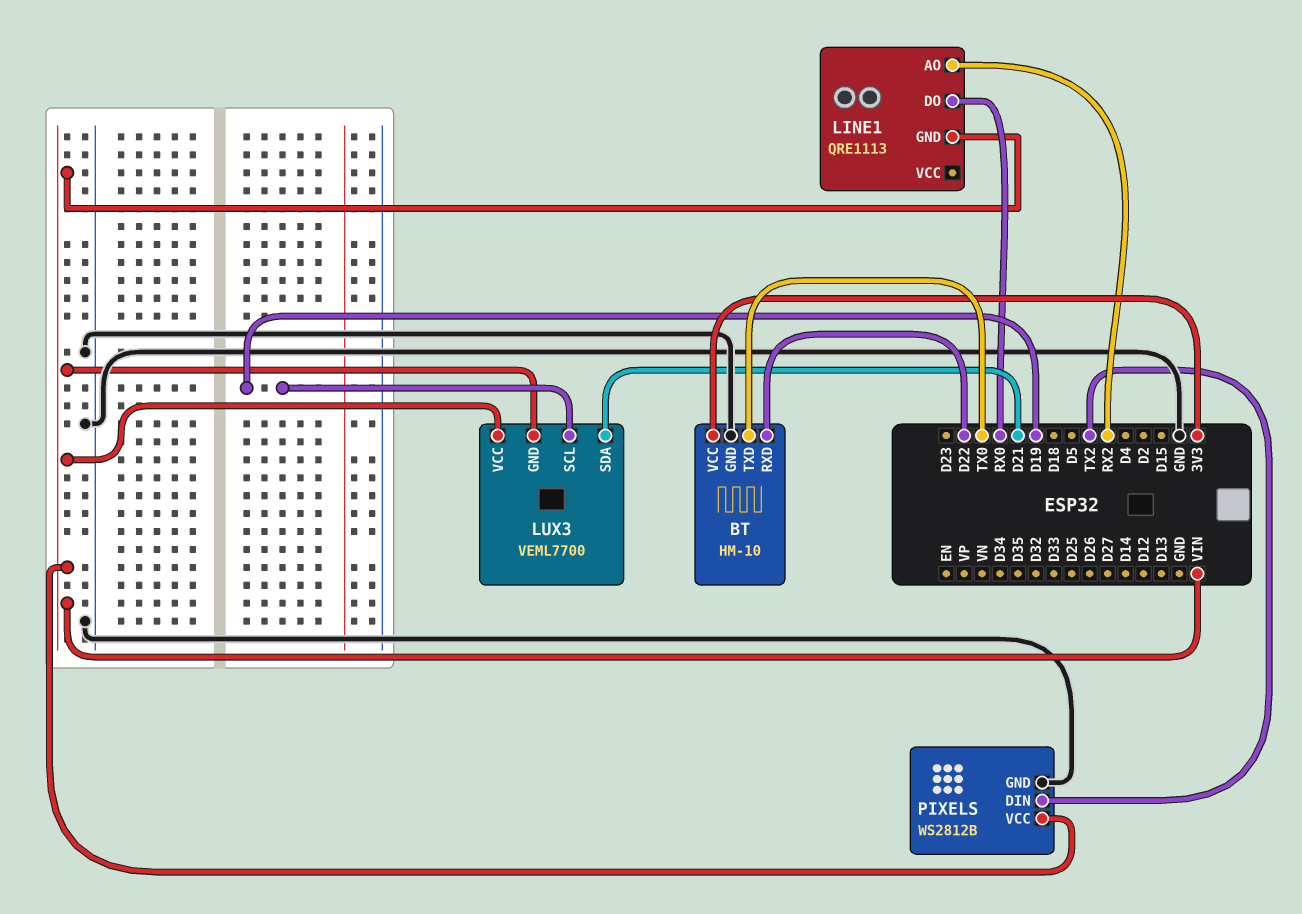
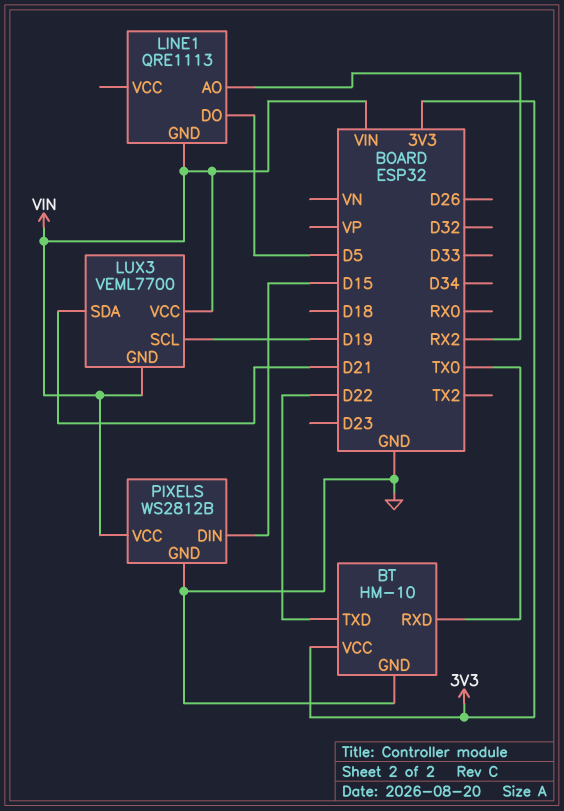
BT pin RXD: D22 -> TX0
BT pin TXD: TX0 -> D22
LINE1 pin DO: RX0 -> D5
PIXELS pin DIN: TX2 -> D15

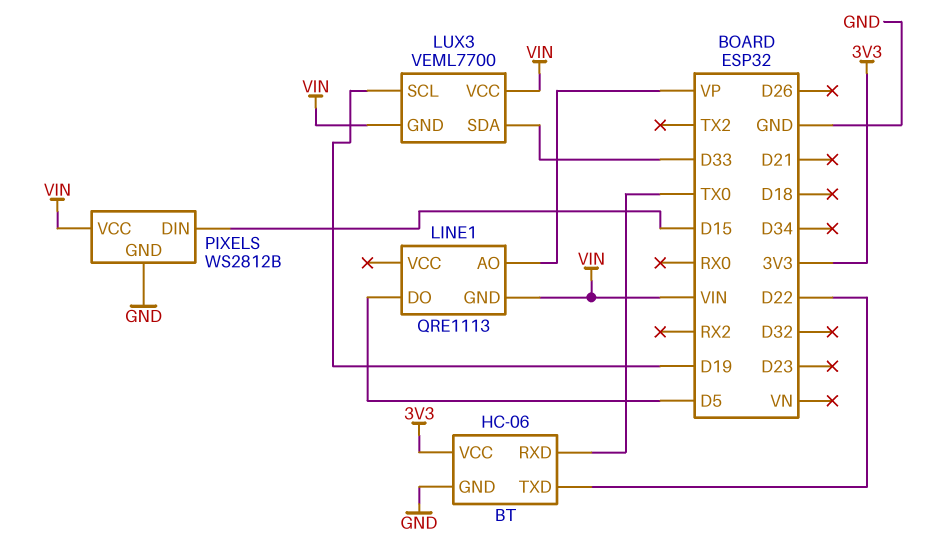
BT: HM-10 -> HC-06
LINE1 pin AO: RX2 -> VP
LUX3 pin SDA: D21 -> D33

